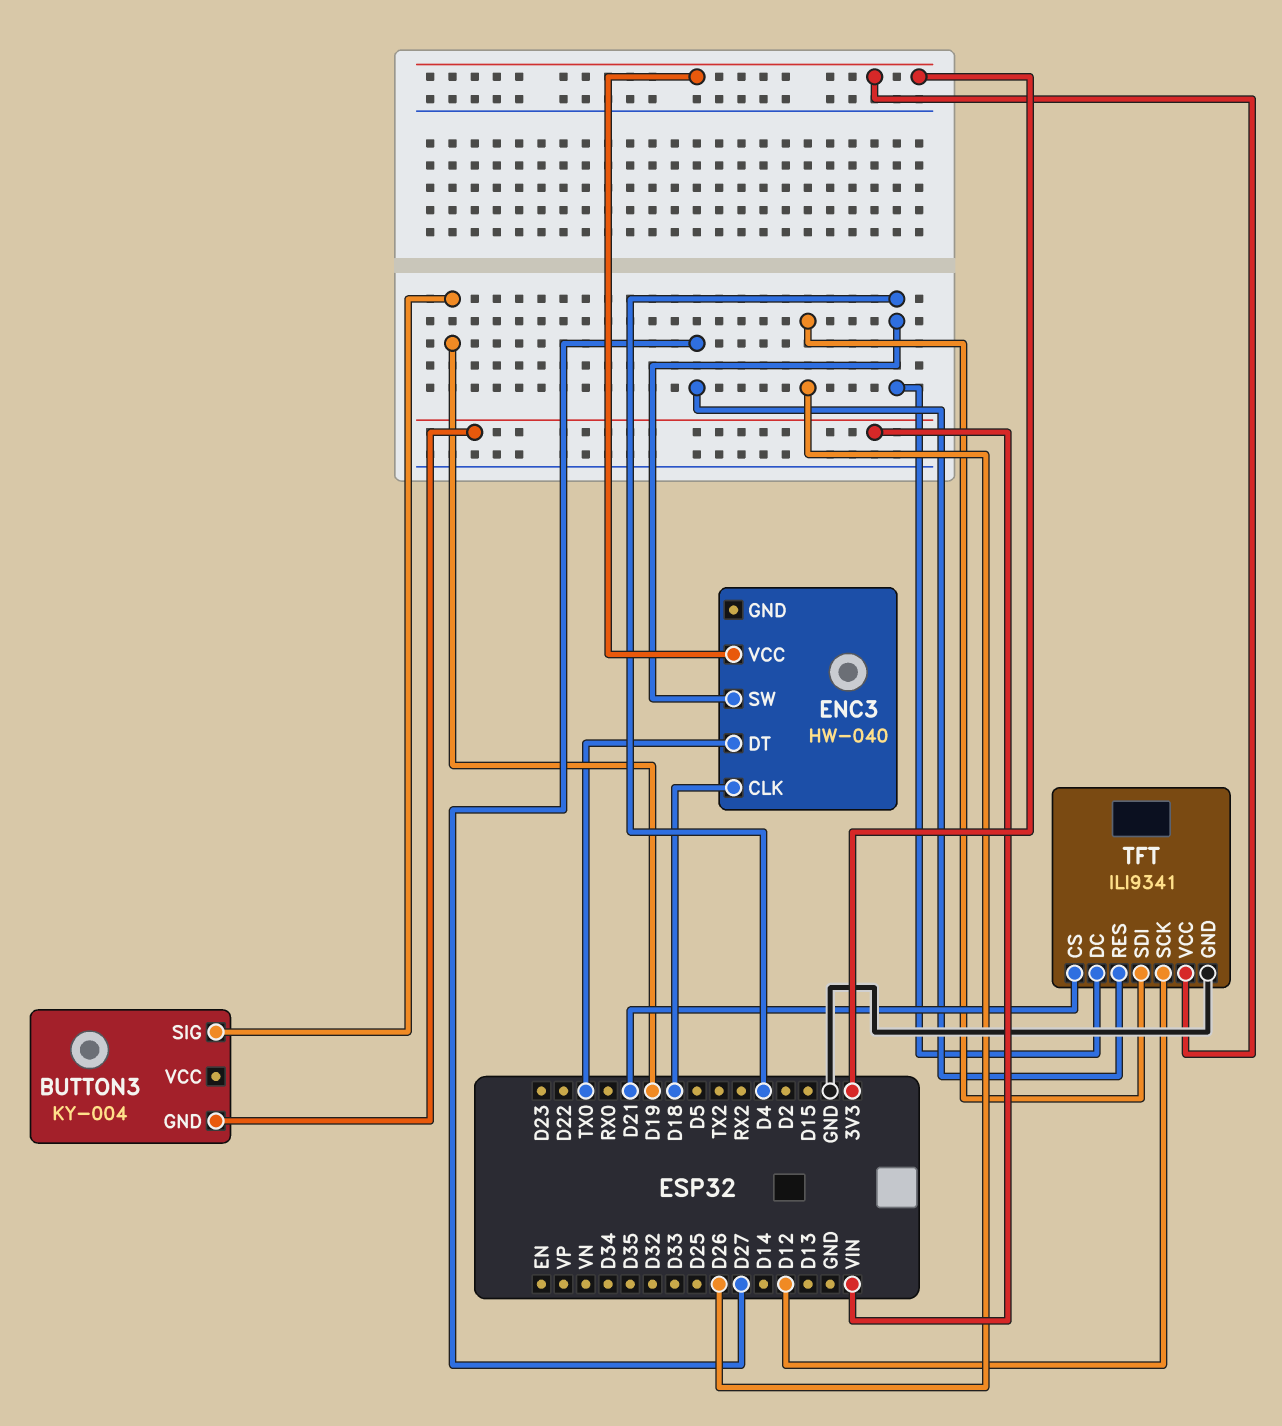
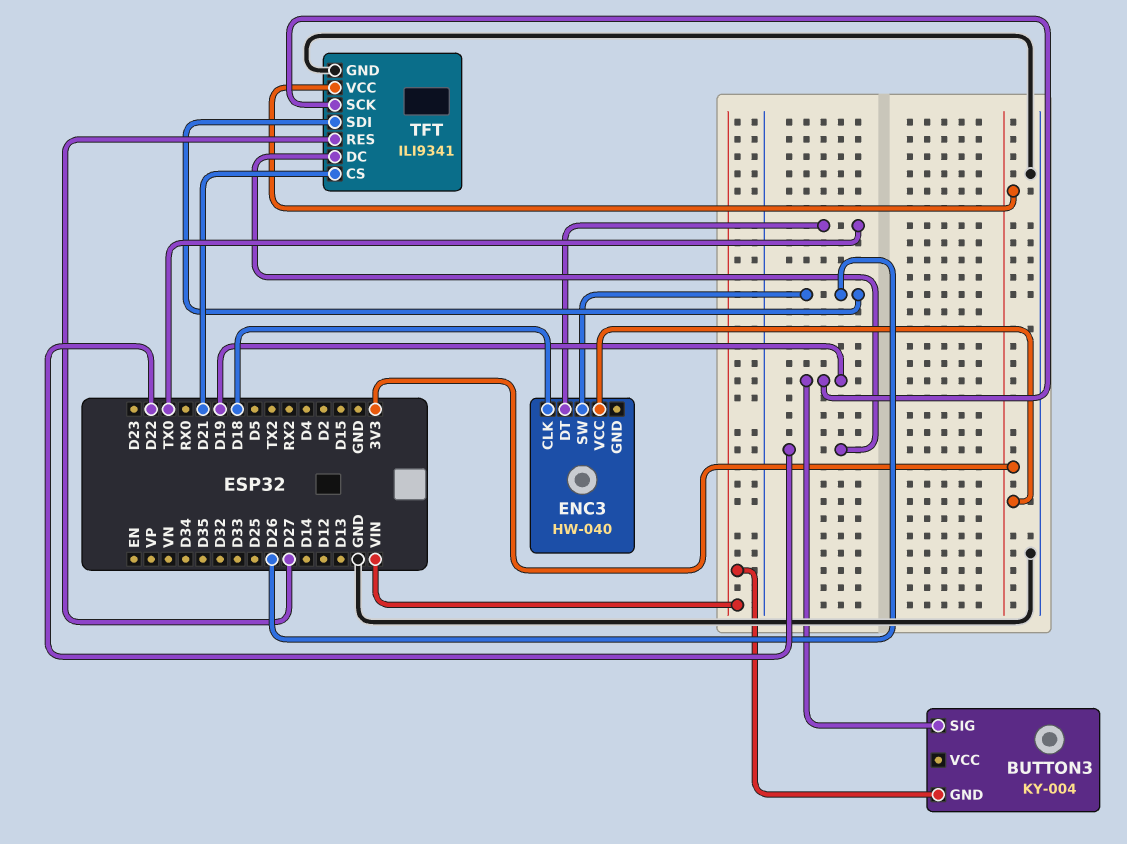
ENC3 pin SW: D4 -> D26
TFT pin DC: D4 -> D22
TFT pin SCK: D12 -> D19

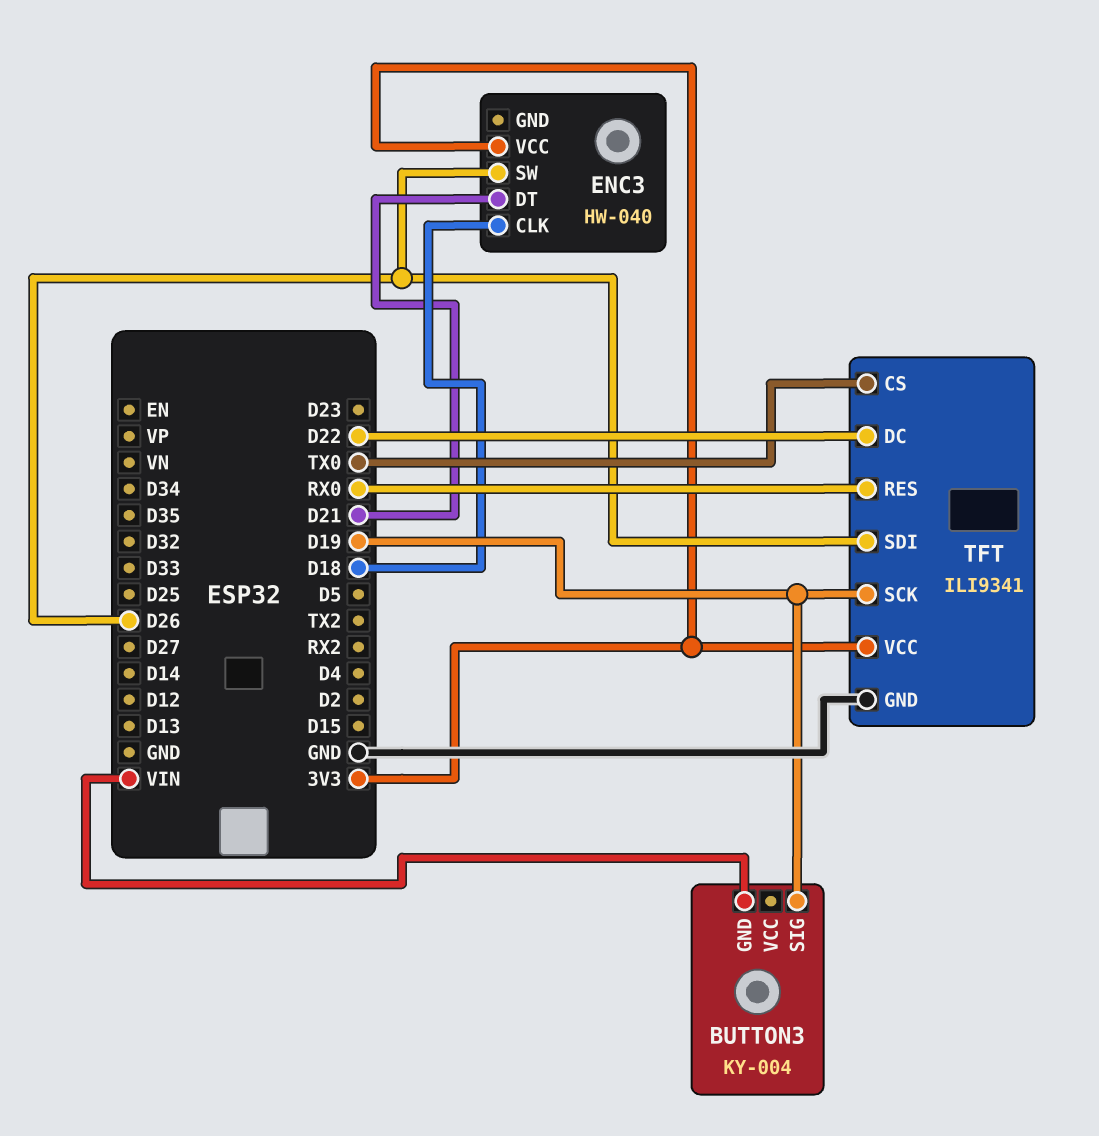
ENC3 pin DT: TX0 -> D21
TFT pin CS: D21 -> TX0
TFT pin RES: D27 -> RX0

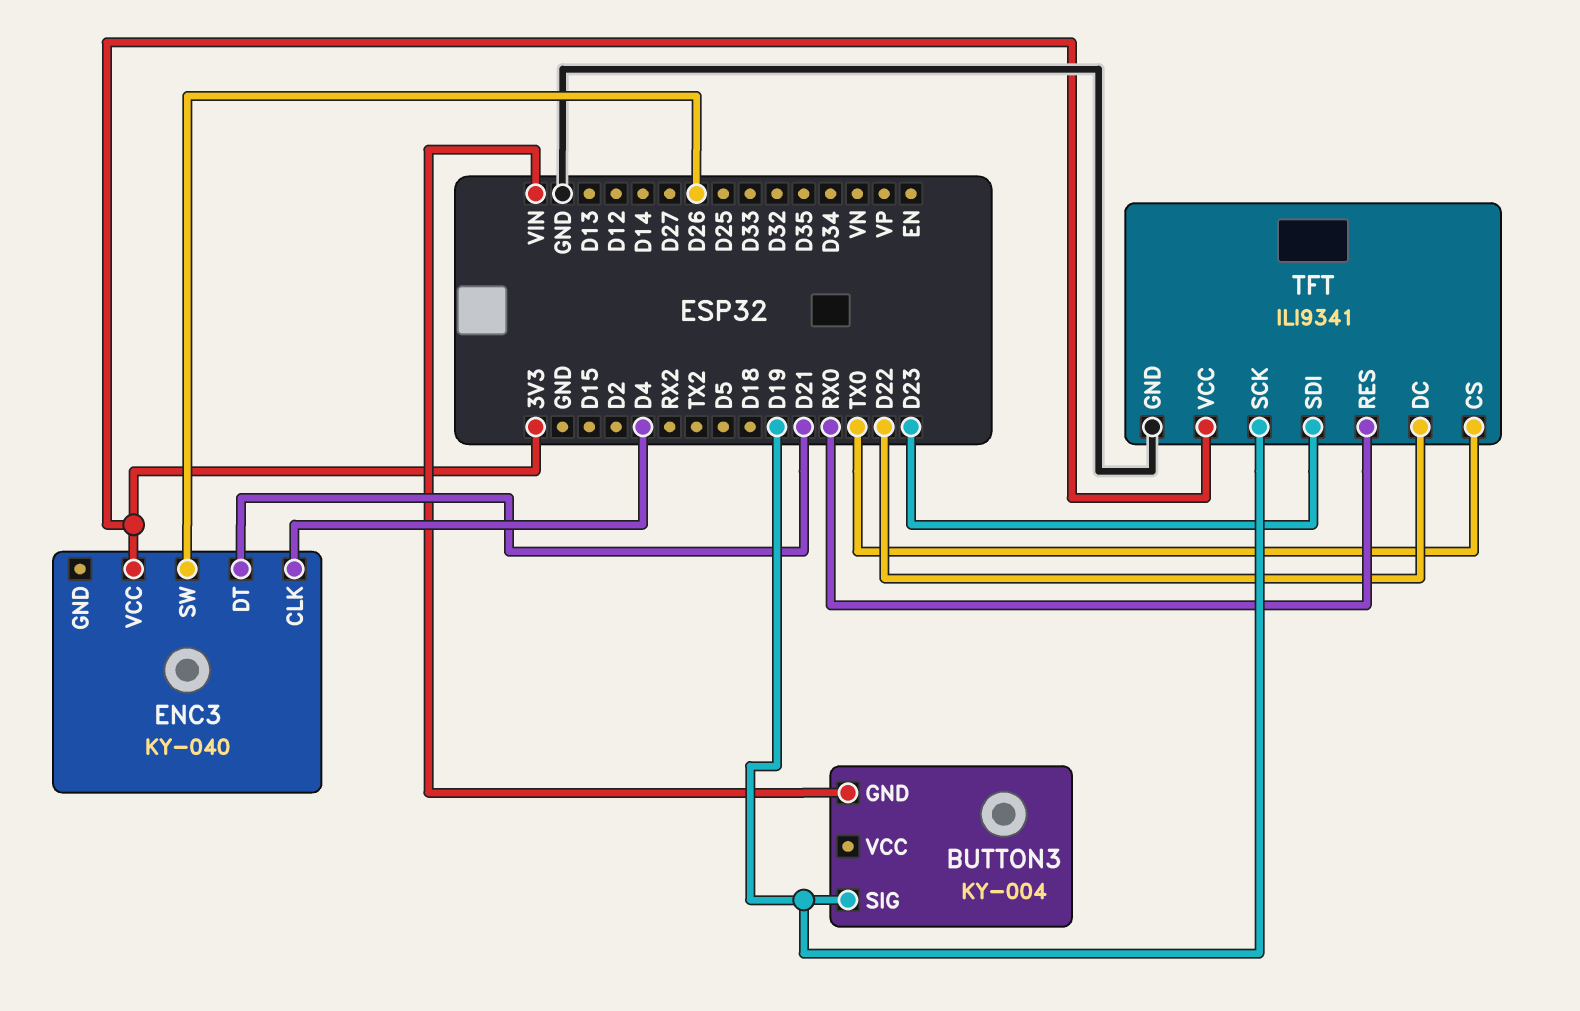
ENC3: HW-040 -> KY-040
ENC3 pin CLK: D18 -> D4
TFT pin SDI: D26 -> D23

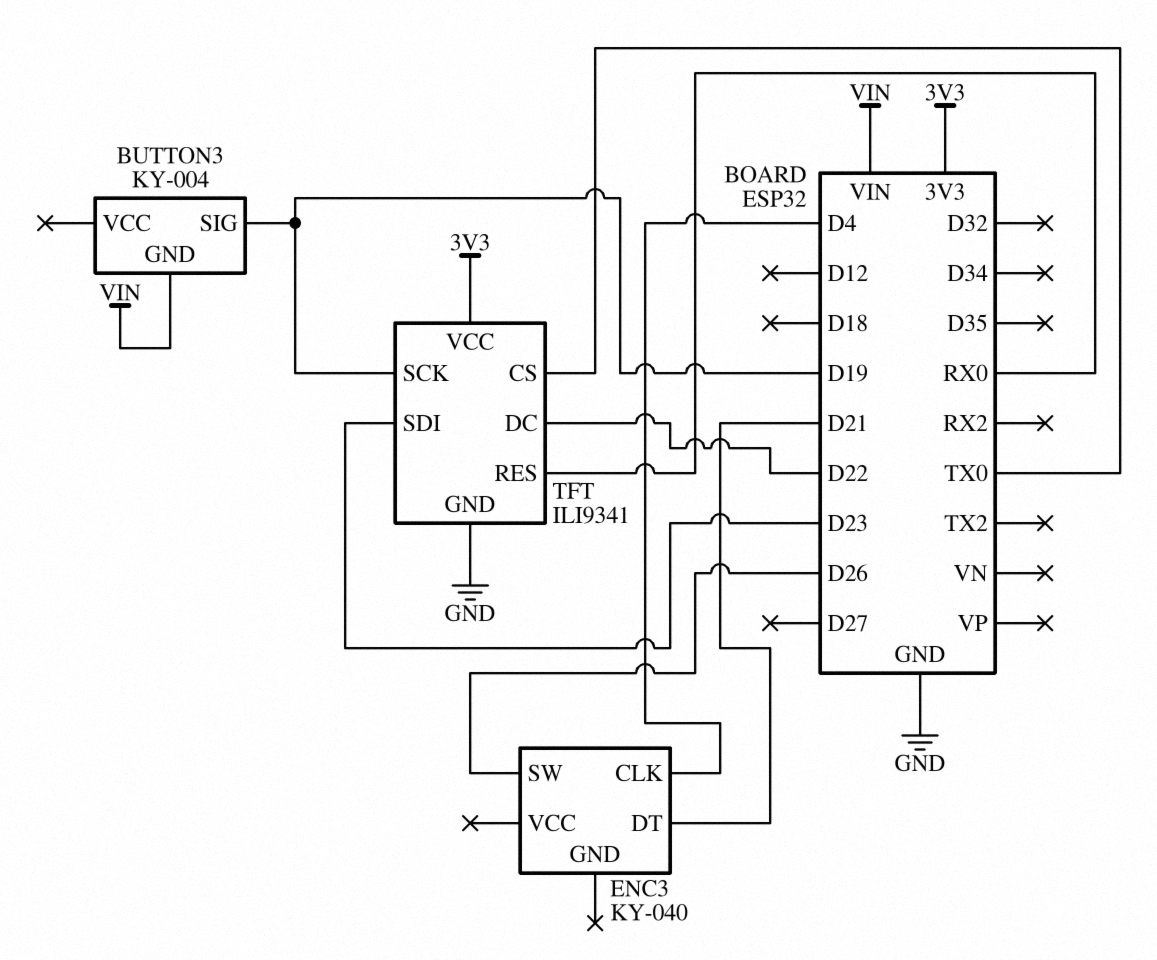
ENC3 pin VCC: 3V3 -> none

